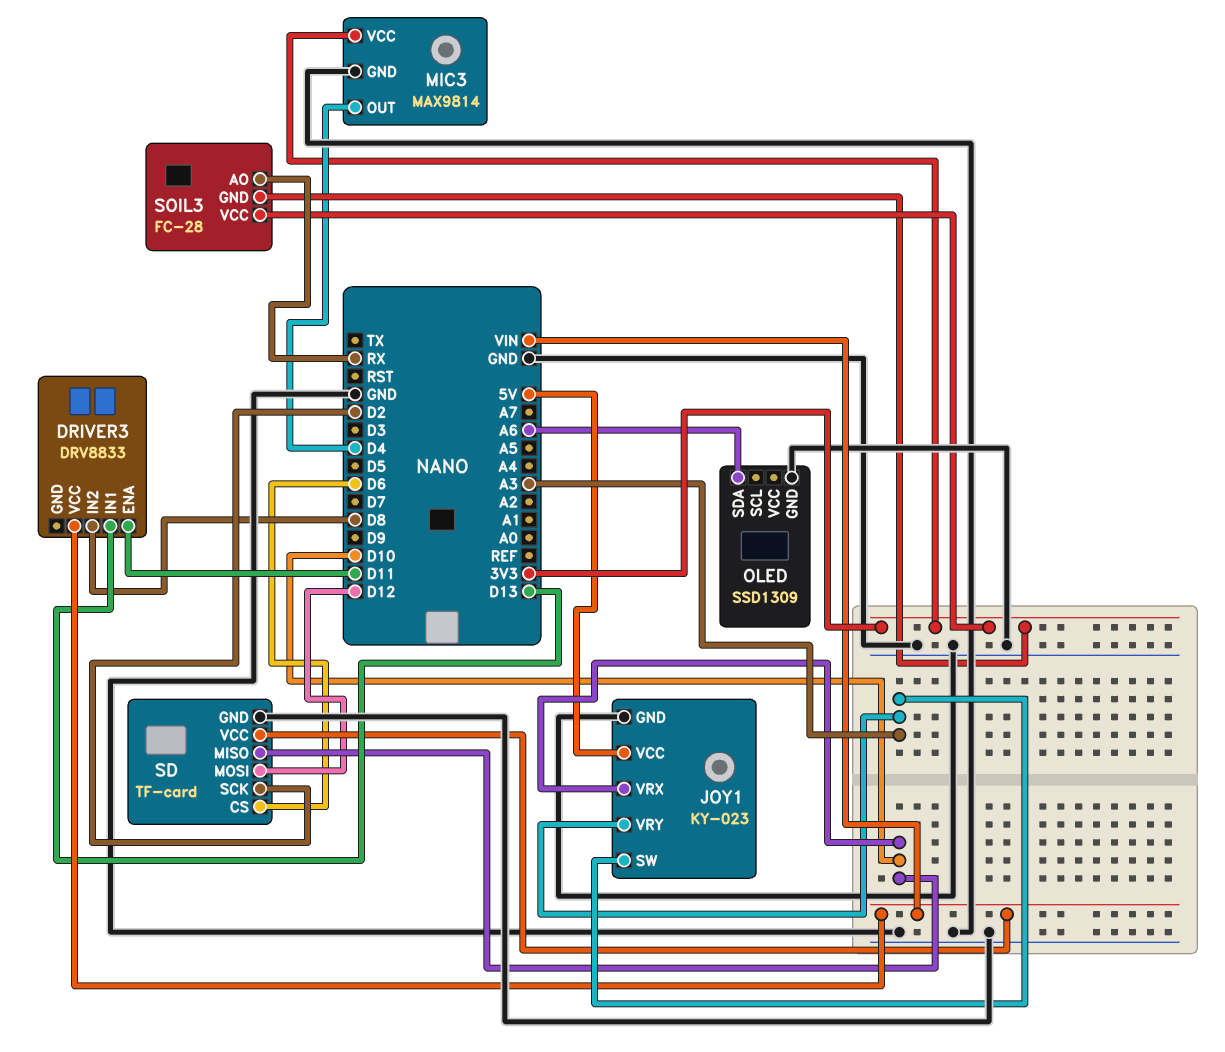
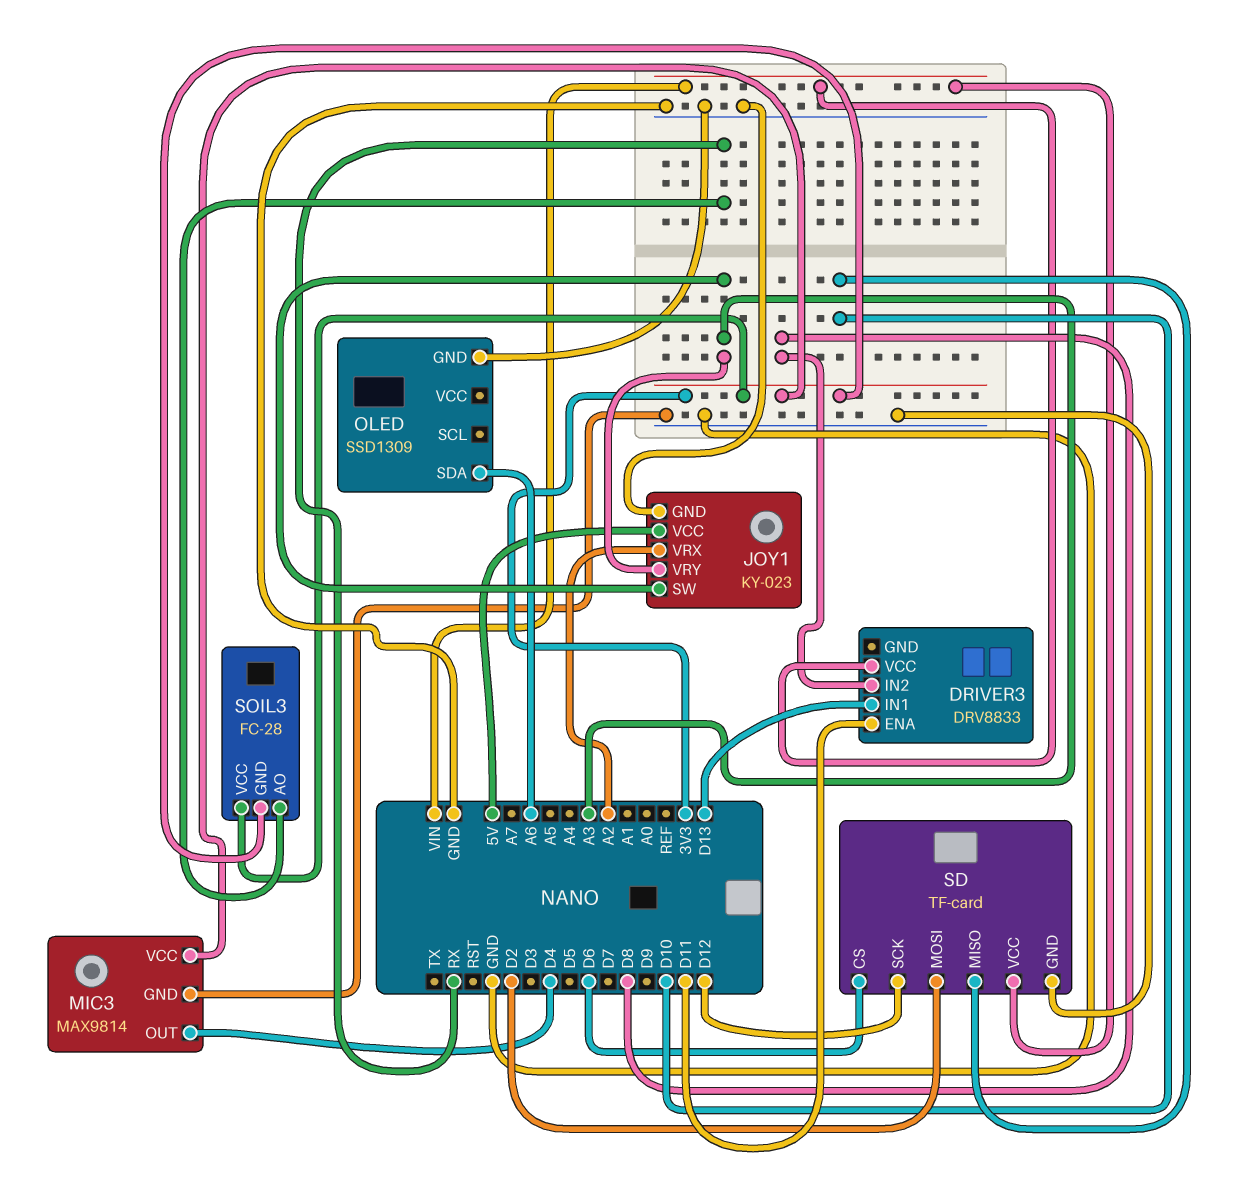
JOY1 pin VRX: D10 -> A2
SD pin MOSI: D12 -> D2
SD pin SCK: D2 -> D12

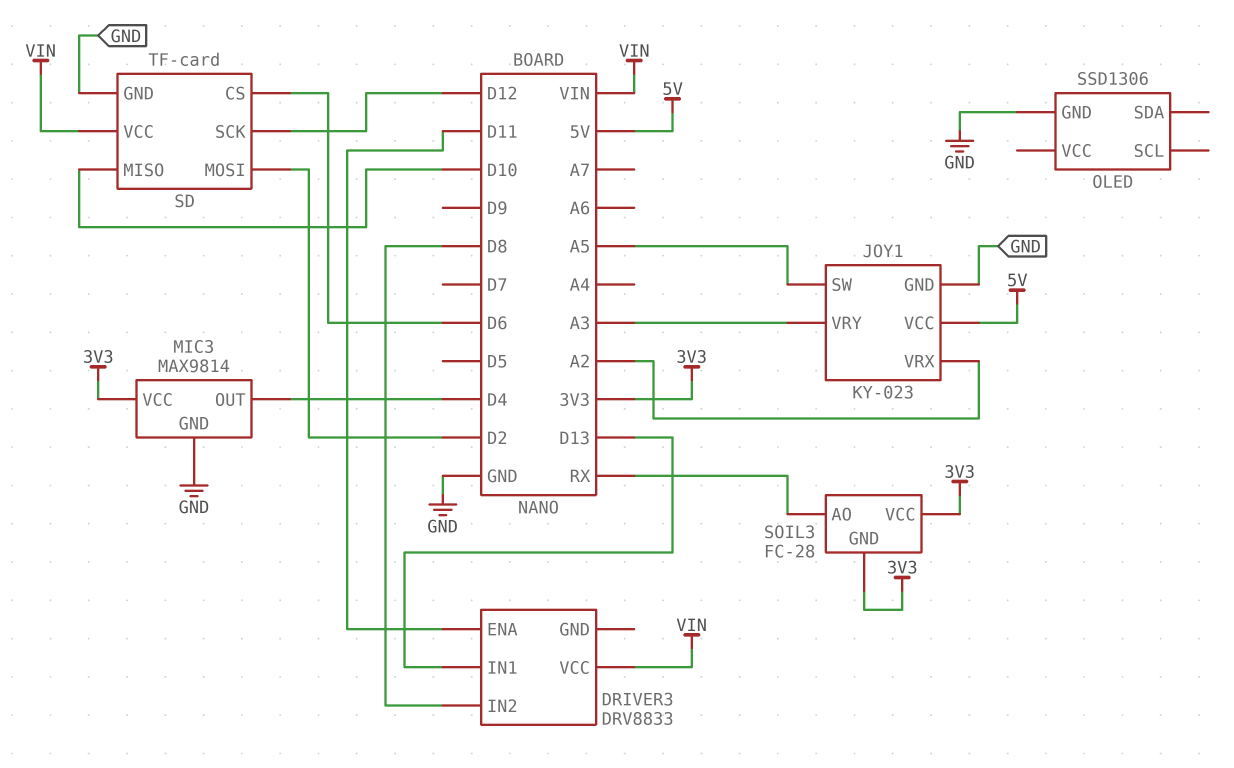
JOY1 pin SW: A3 -> A5
OLED: SSD1309 -> SSD1306
OLED pin SDA: A6 -> none

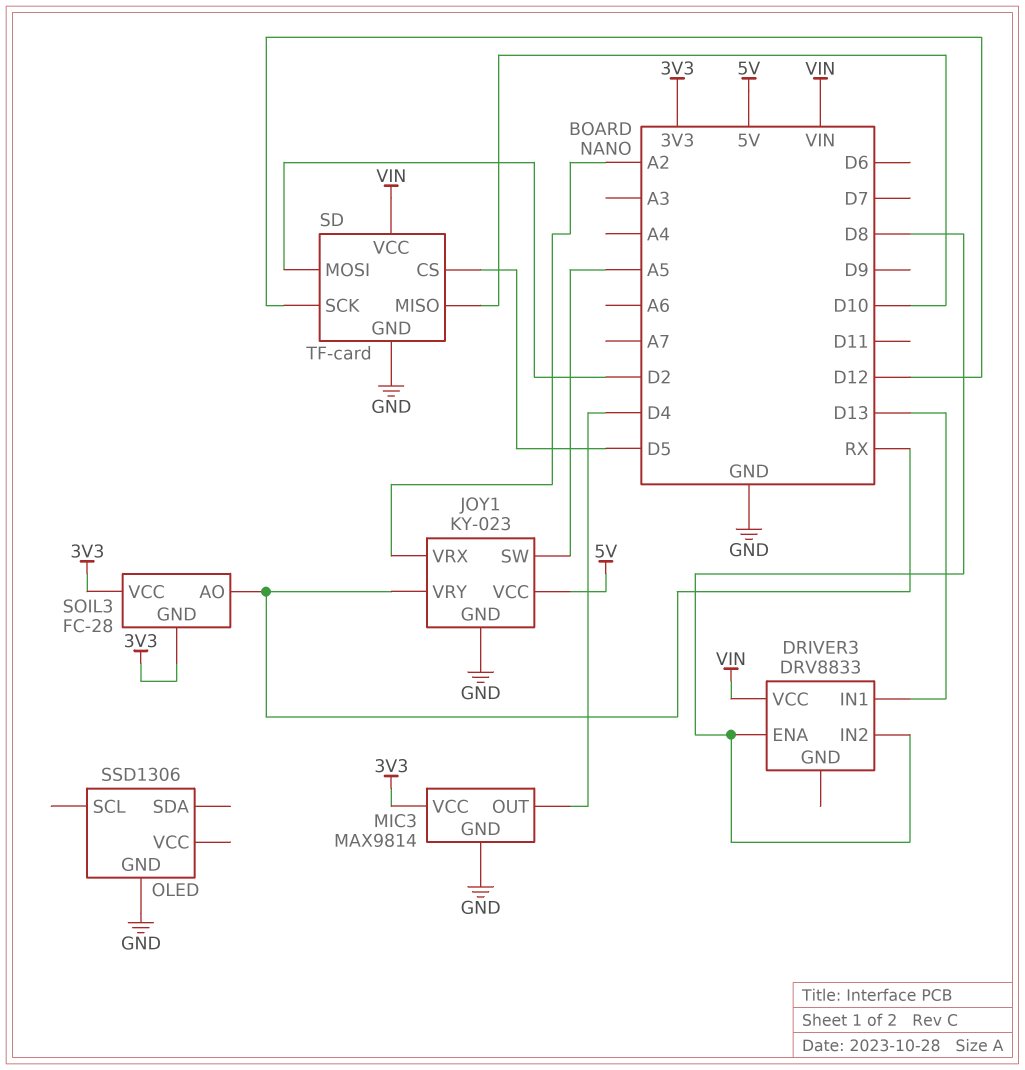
DRIVER3 pin ENA: D11 -> D8
JOY1 pin VRY: A3 -> RX
SD pin CS: D6 -> D5

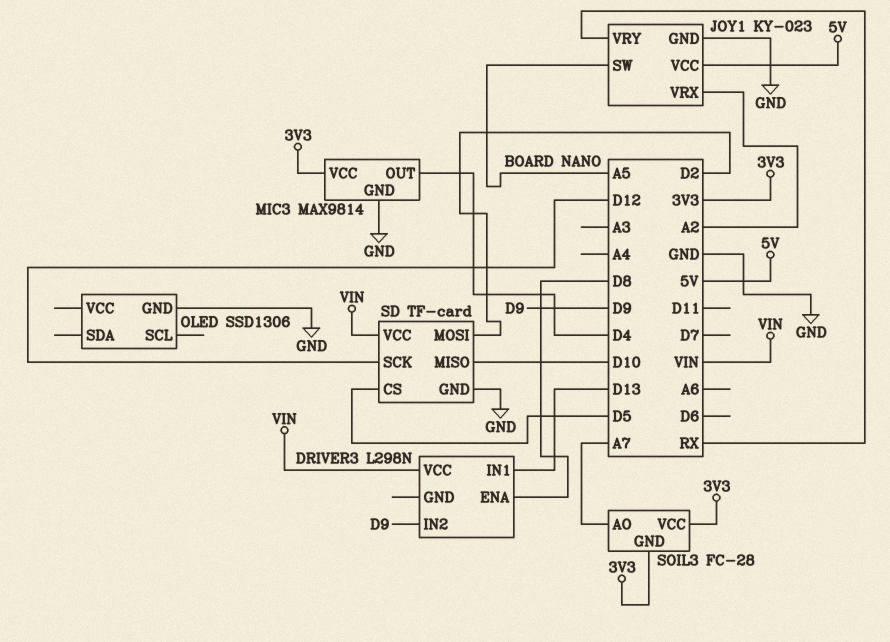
DRIVER3: DRV8833 -> L298N
DRIVER3 pin IN2: D8 -> D9
SOIL3 pin AO: RX -> A7

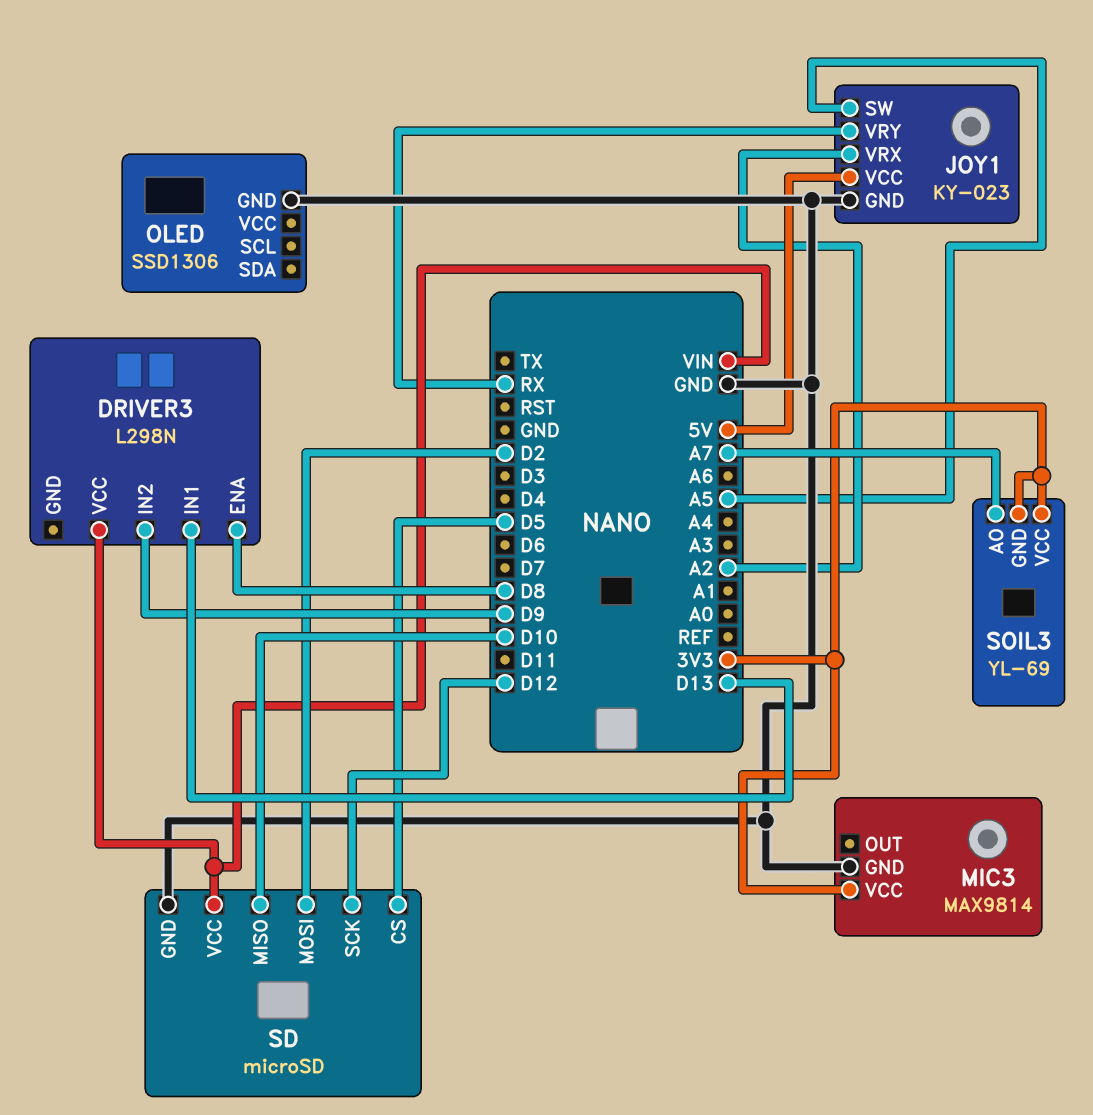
MIC3 pin OUT: D4 -> none
SD: TF-card -> microSD
SOIL3: FC-28 -> YL-69

